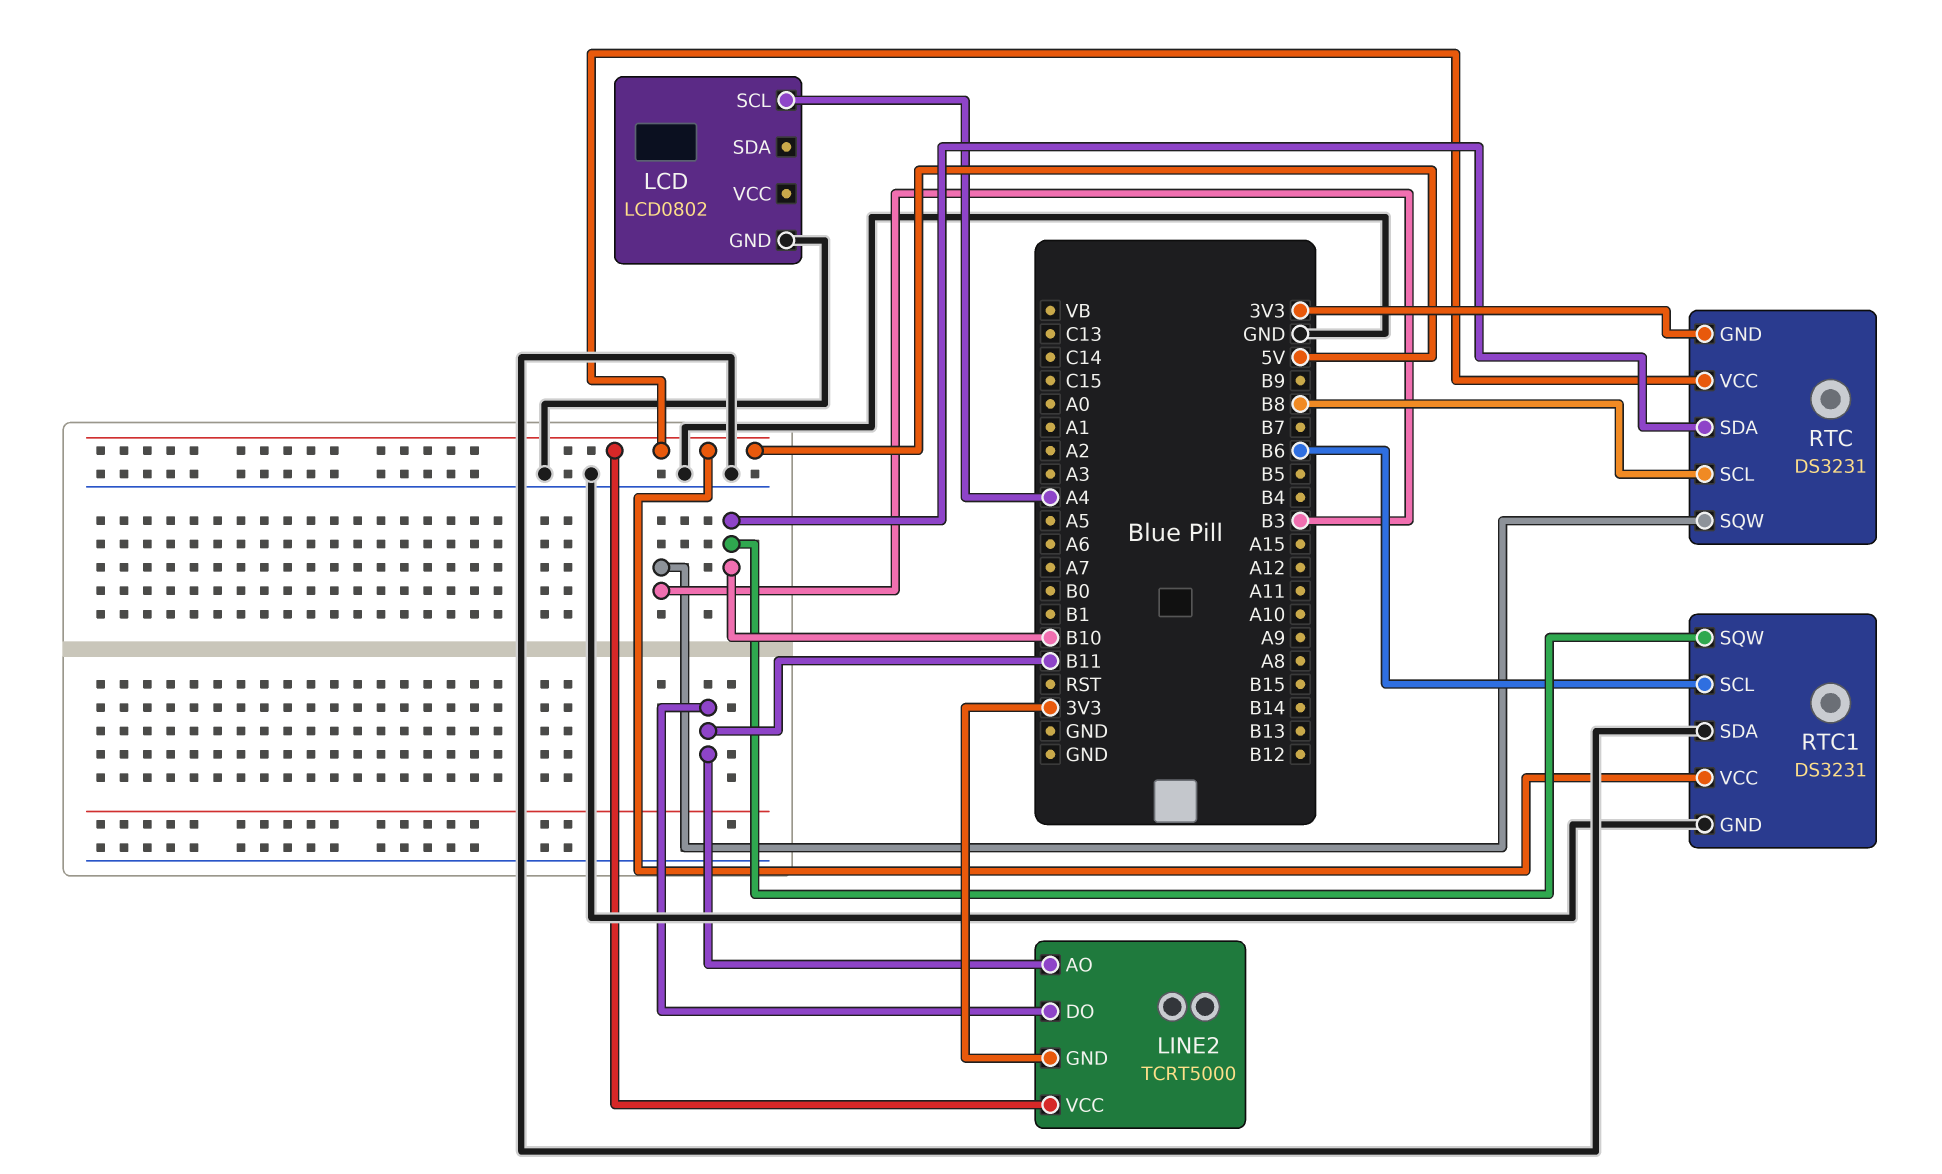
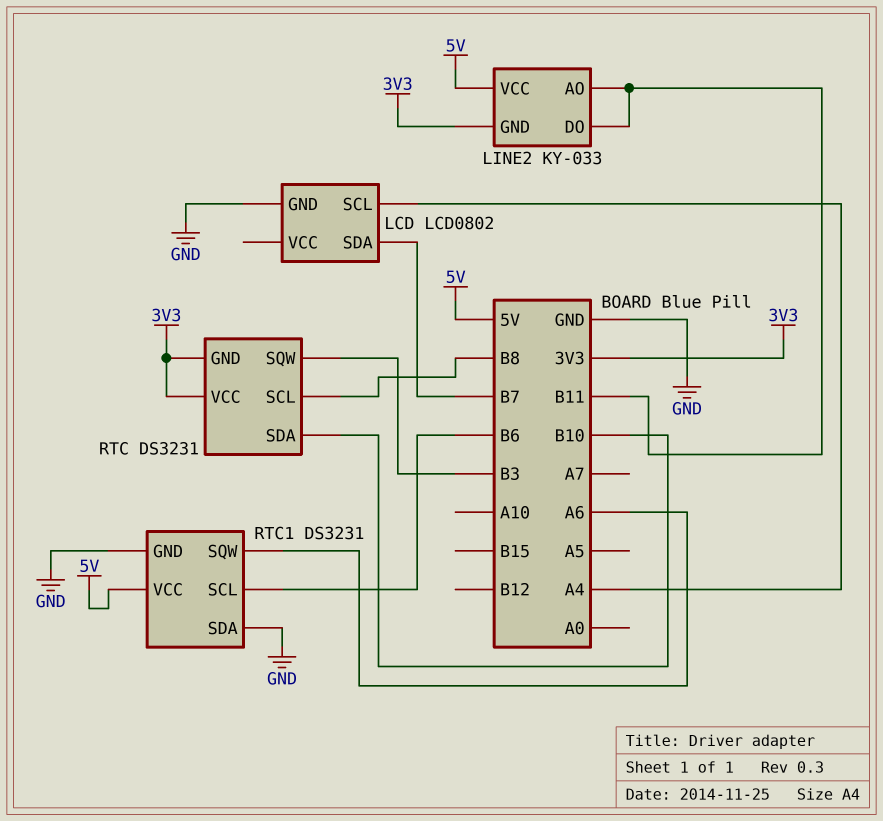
LCD pin SDA: none -> B7
LINE2: TCRT5000 -> KY-033
RTC pin VCC: 5V -> 3V3
RTC1 pin SQW: B10 -> A6

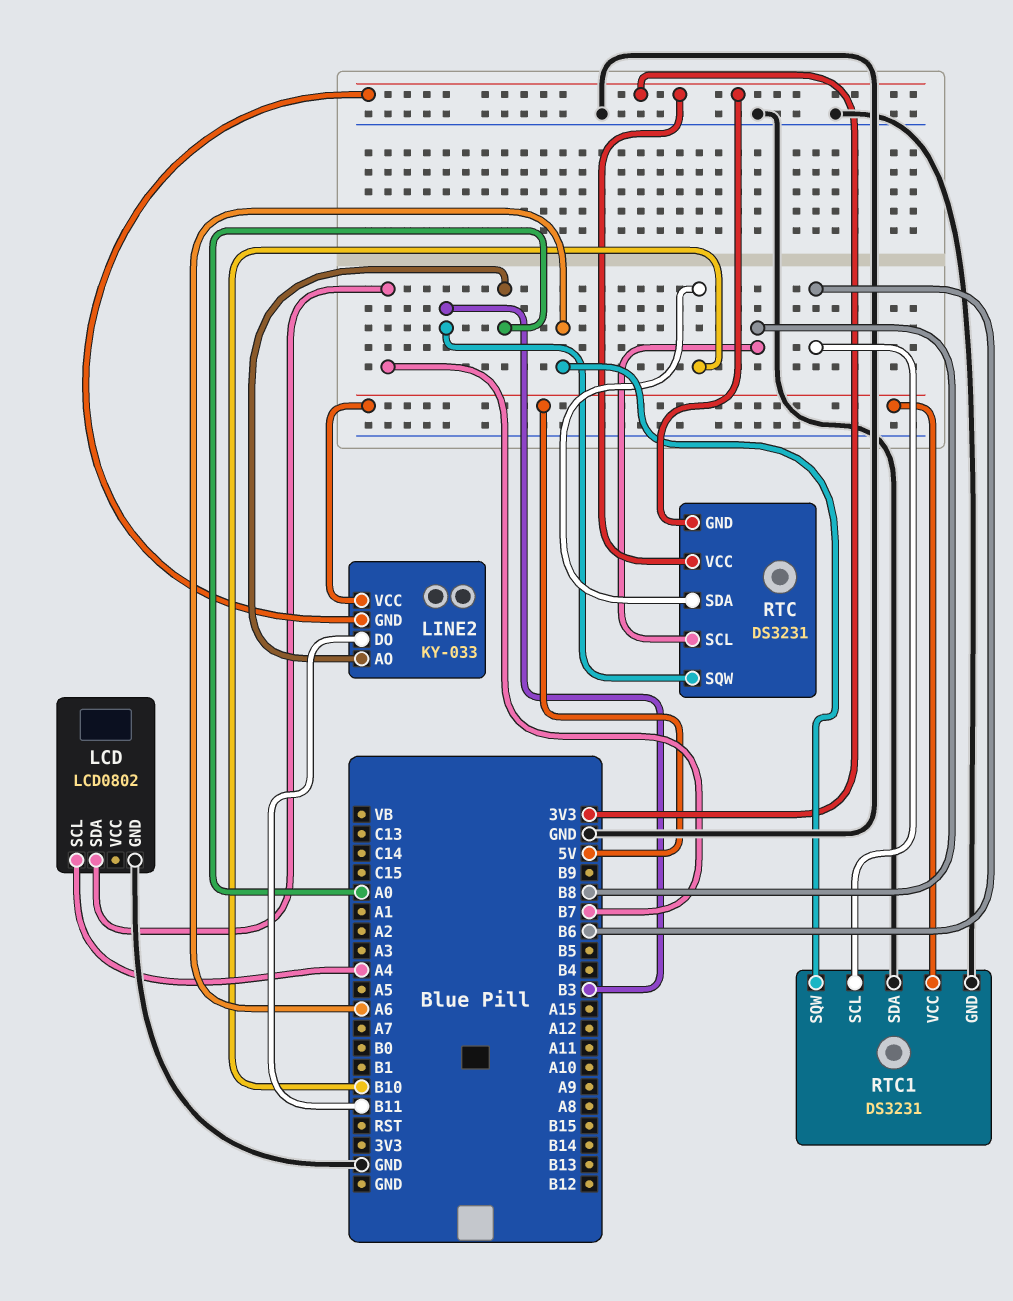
LINE2 pin AO: B11 -> A0

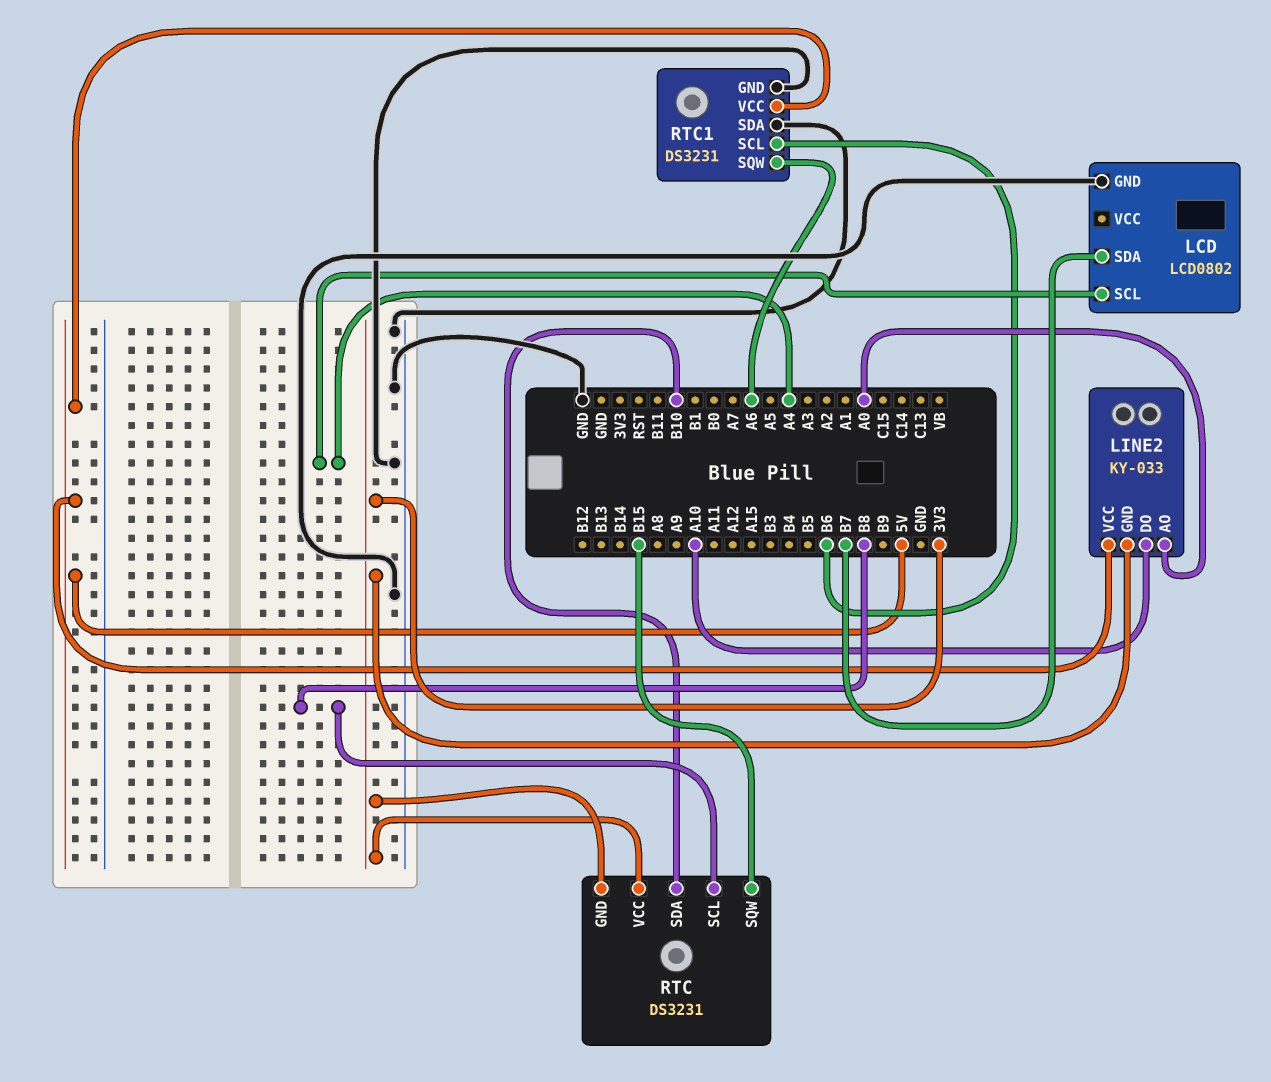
LINE2 pin DO: B11 -> A10
RTC pin SQW: B3 -> B15

